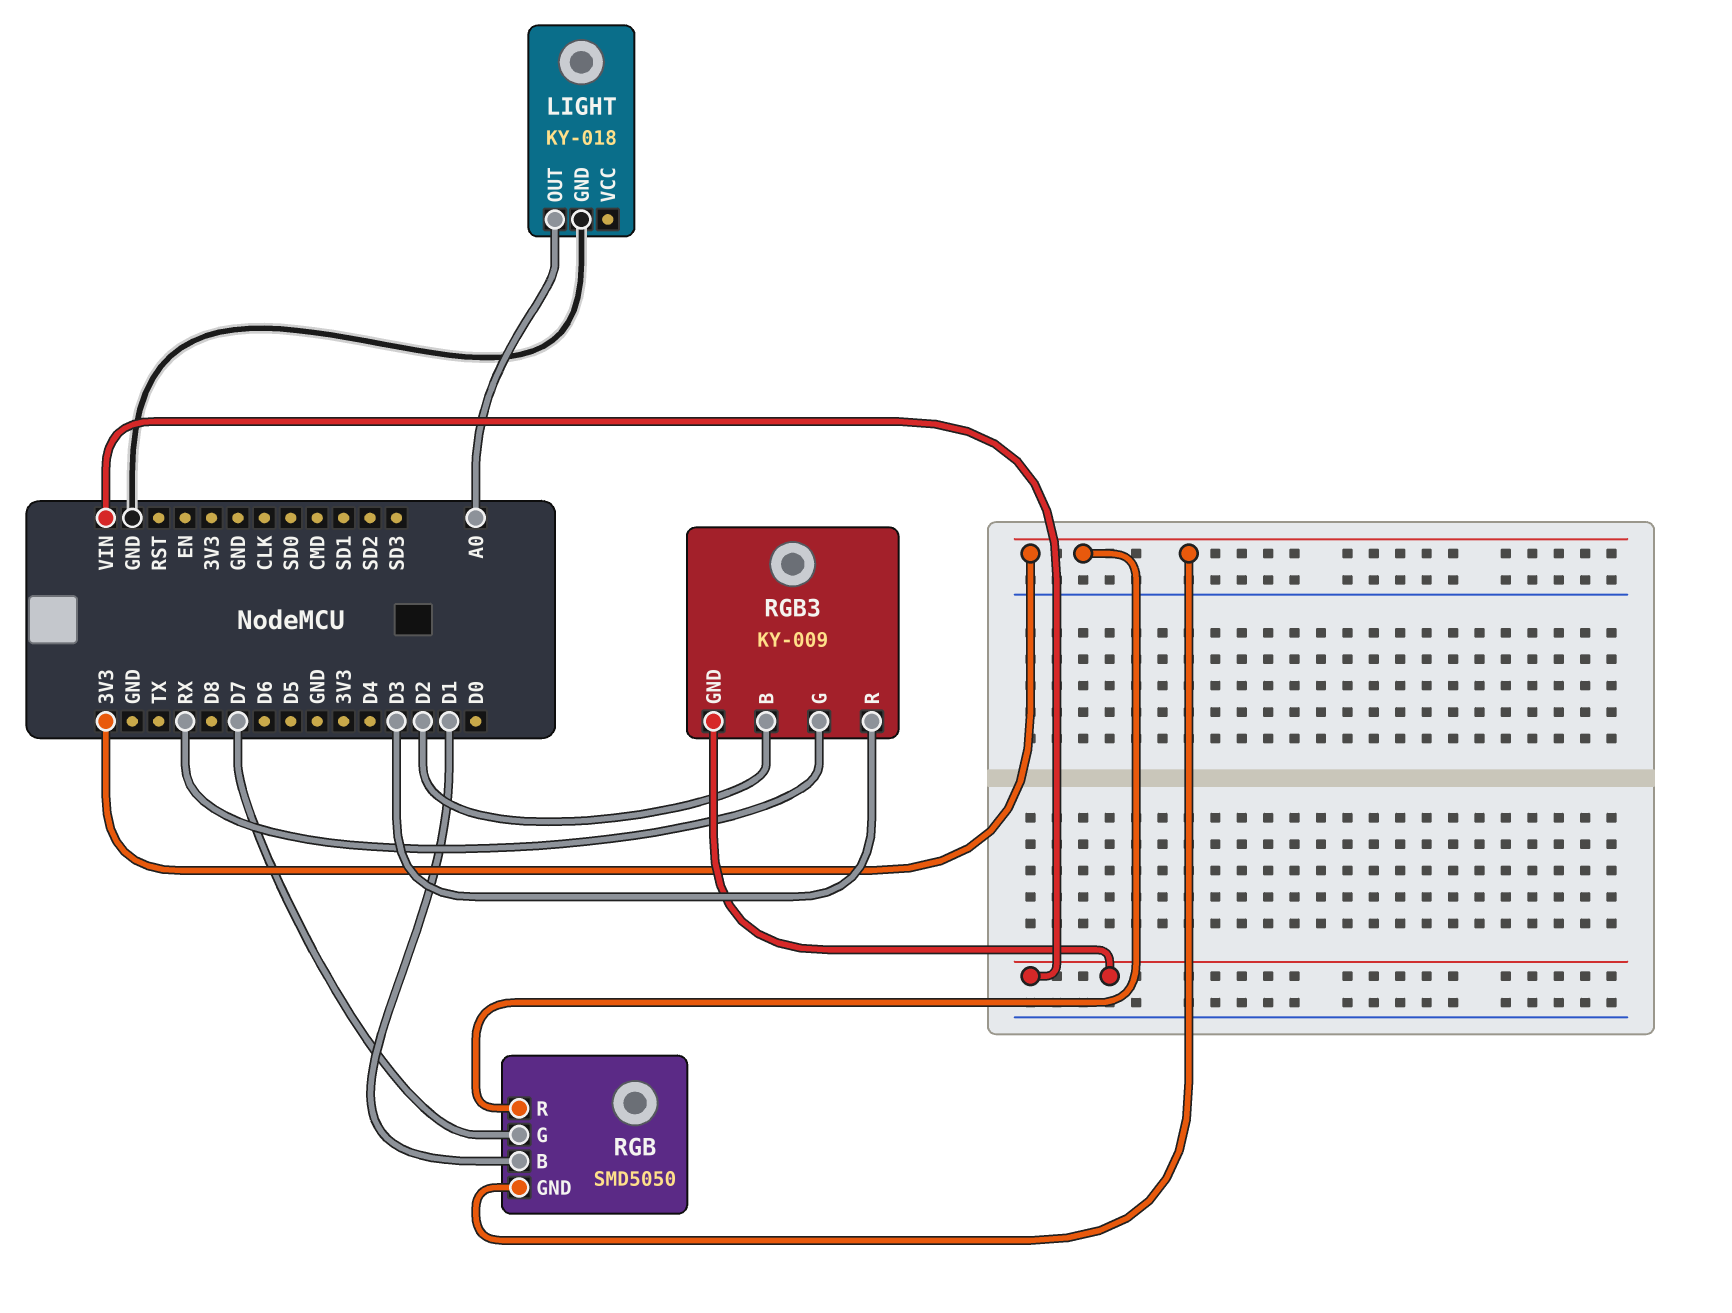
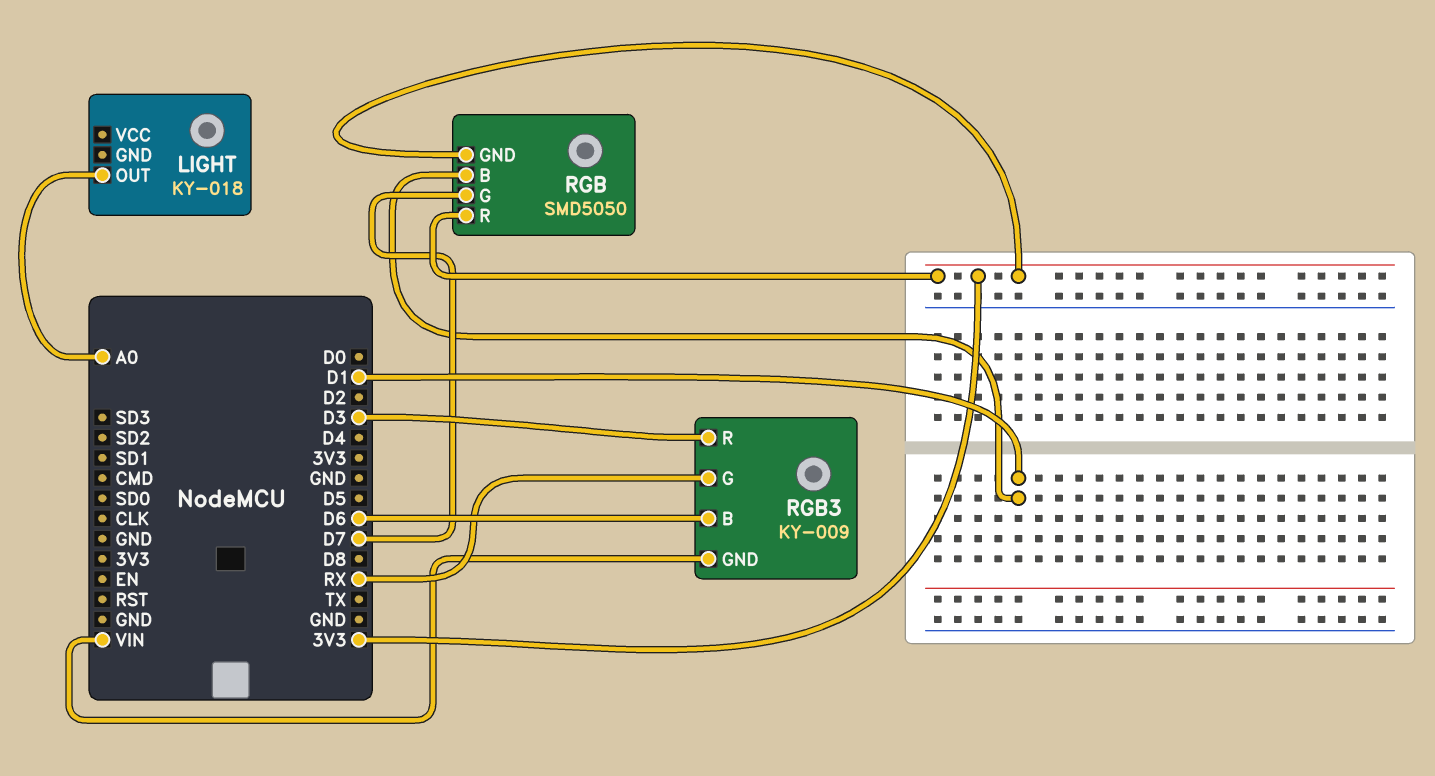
LIGHT pin GND: GND -> none
RGB3 pin B: D2 -> D6

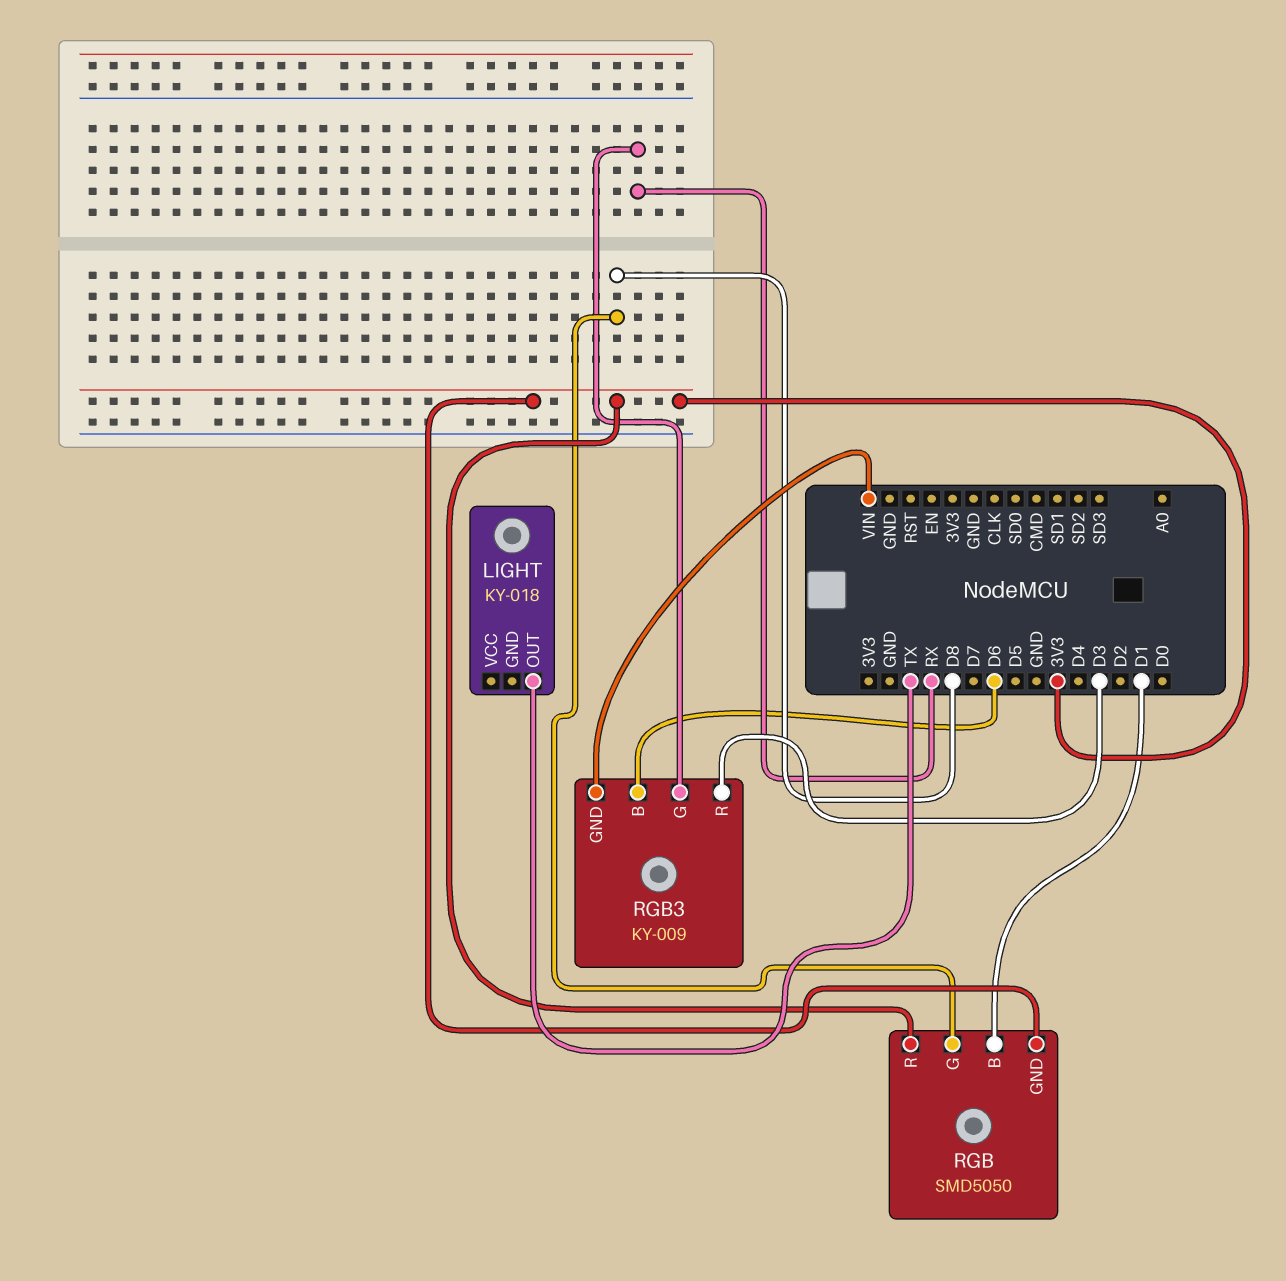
LIGHT pin OUT: A0 -> TX
RGB pin G: D7 -> D8

